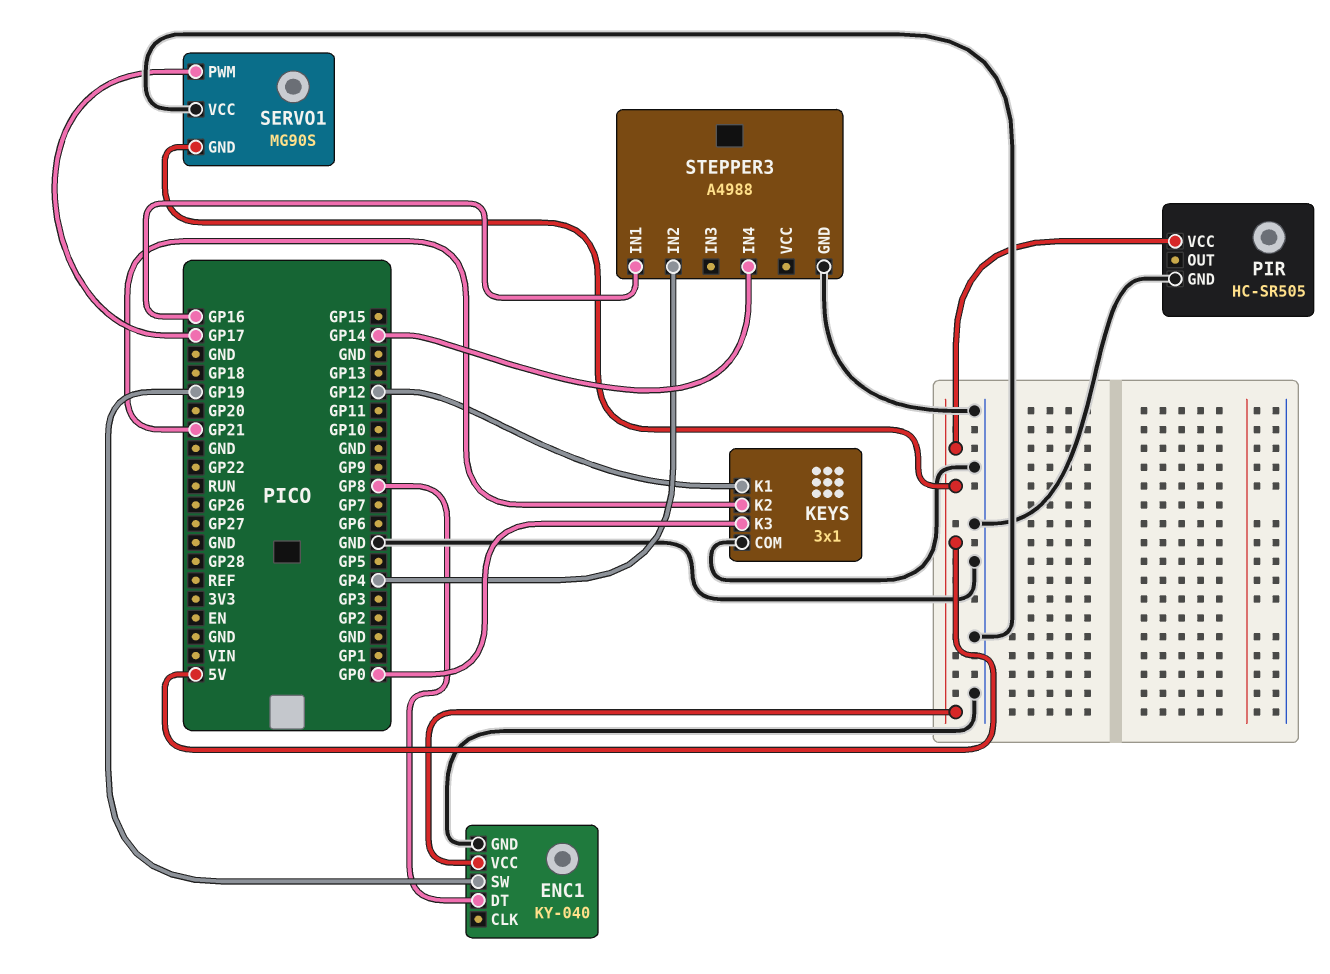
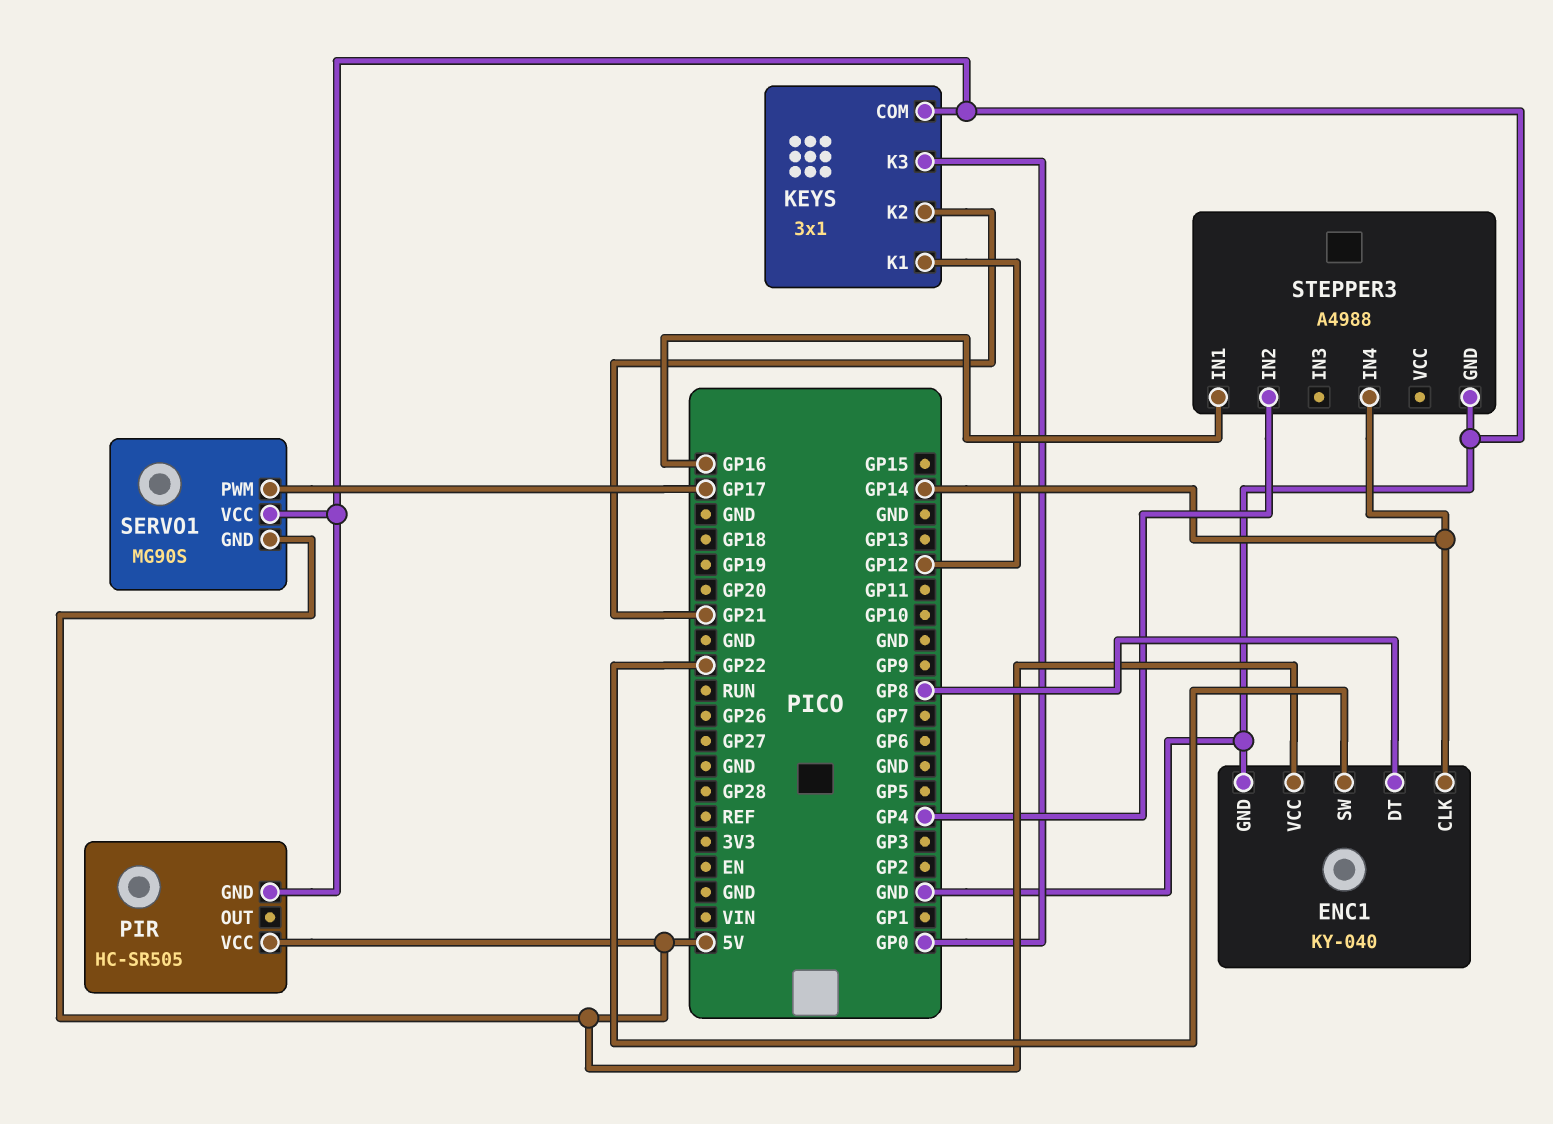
ENC1 pin CLK: none -> GP14
ENC1 pin SW: GP19 -> GP22

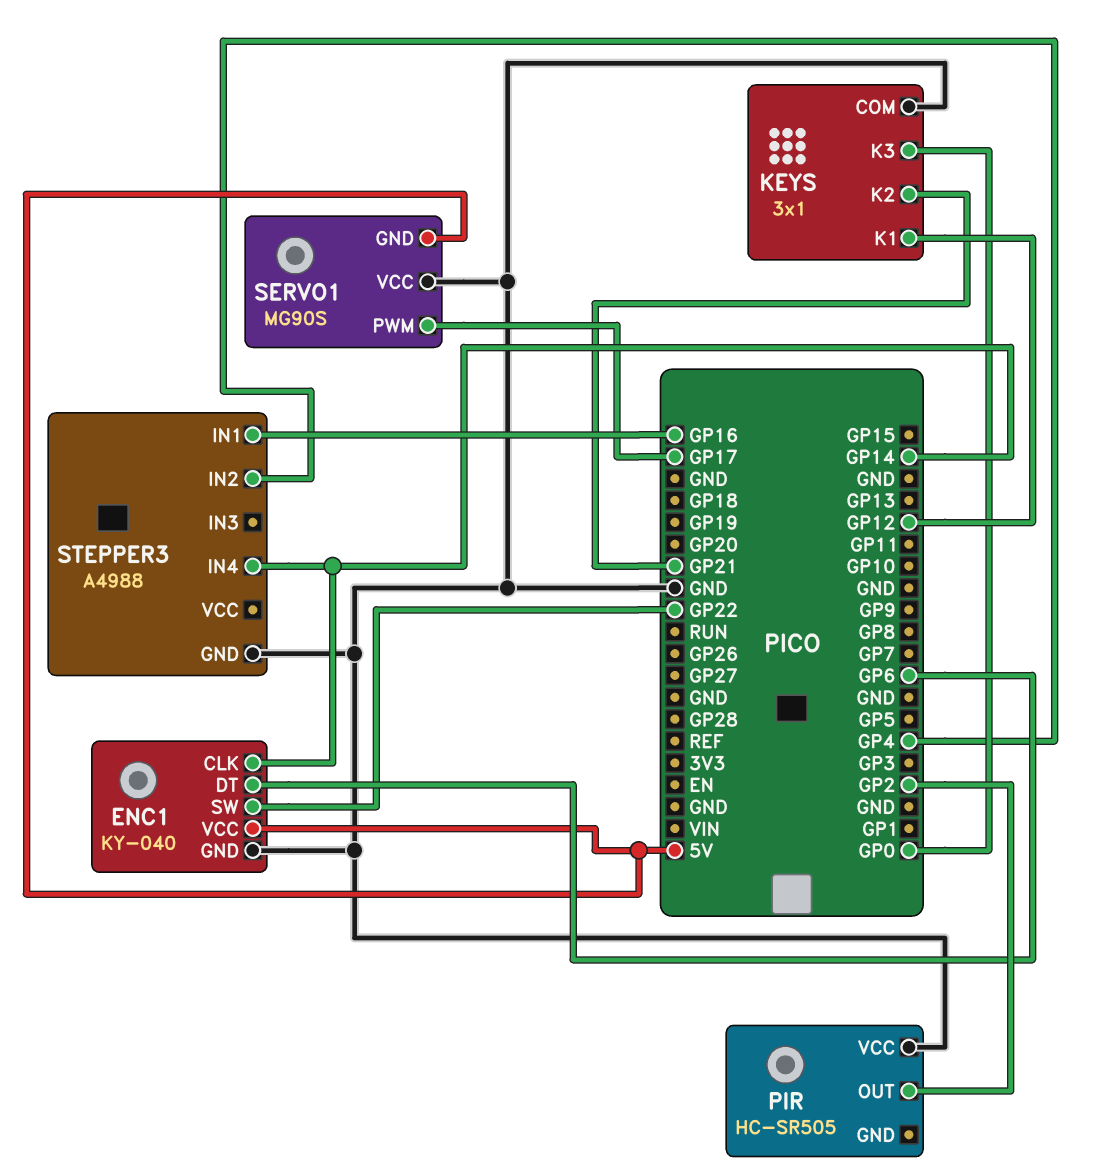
ENC1 pin DT: GP8 -> GP6
PIR pin GND: GND -> none
PIR pin OUT: none -> GP2
PIR pin VCC: 5V -> GND

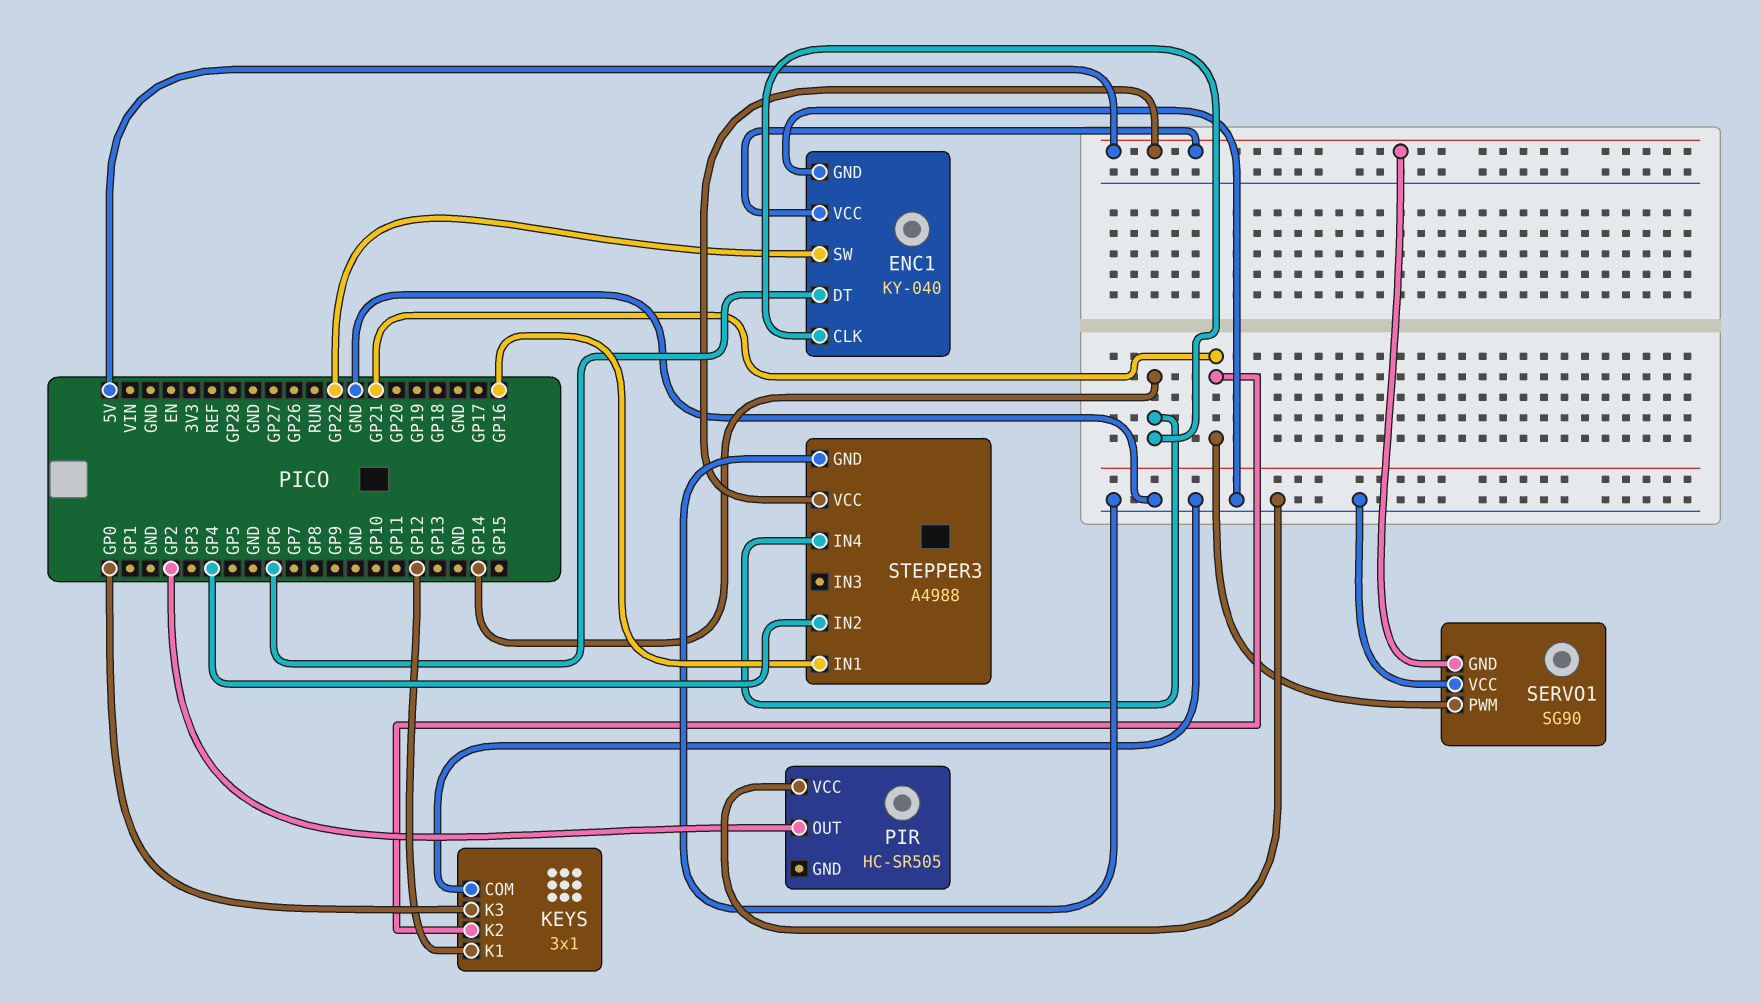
SERVO1: MG90S -> SG90
SERVO1 pin PWM: GP17 -> GP21
STEPPER3 pin VCC: none -> 5V

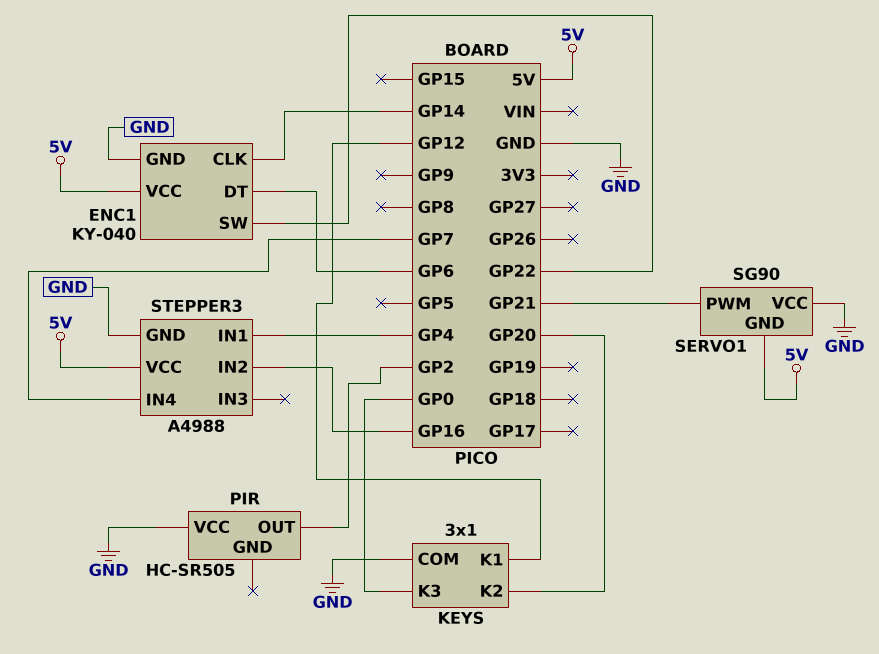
KEYS pin K2: GP21 -> GP20
STEPPER3 pin IN1: GP16 -> GP4
STEPPER3 pin IN2: GP4 -> GP16
STEPPER3 pin IN4: GP14 -> GP7

